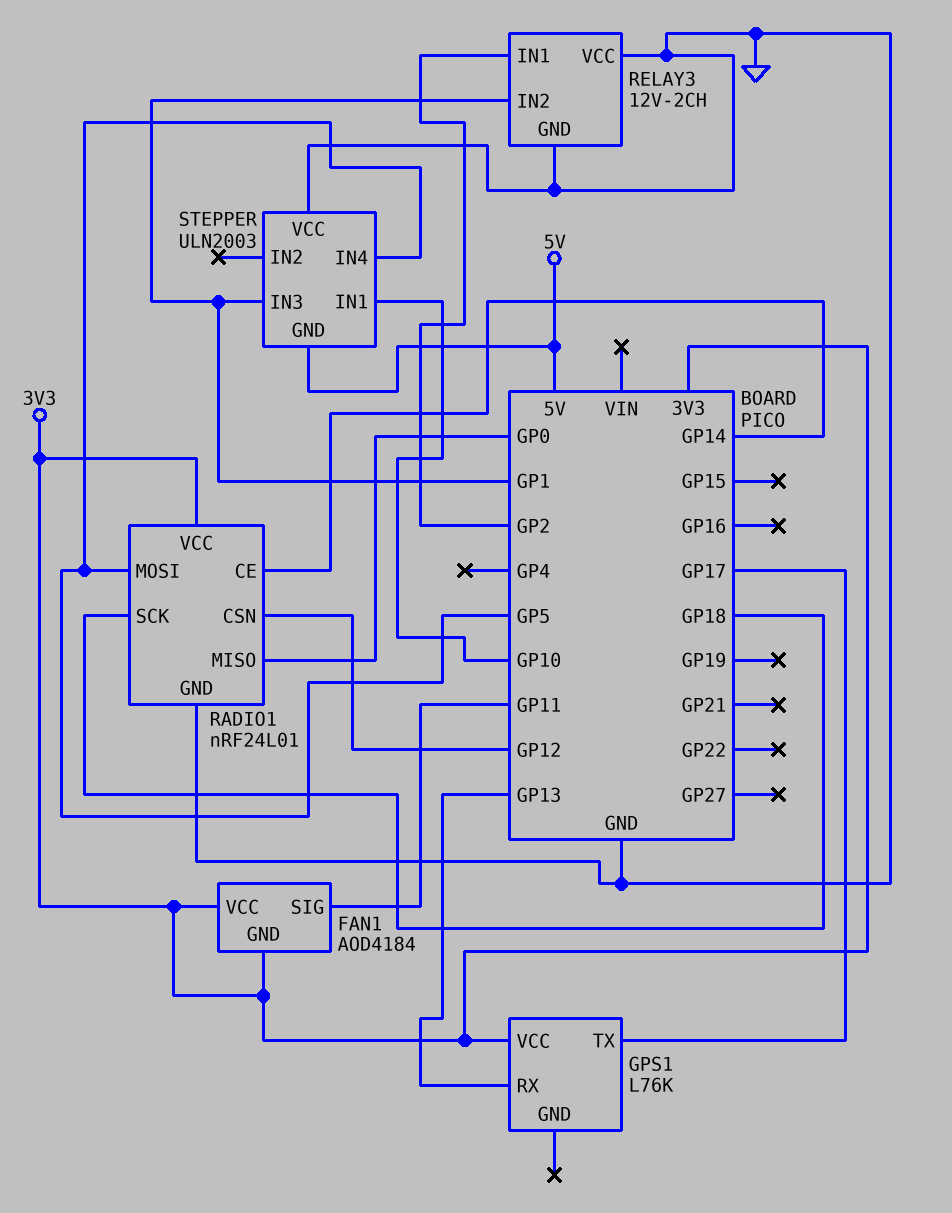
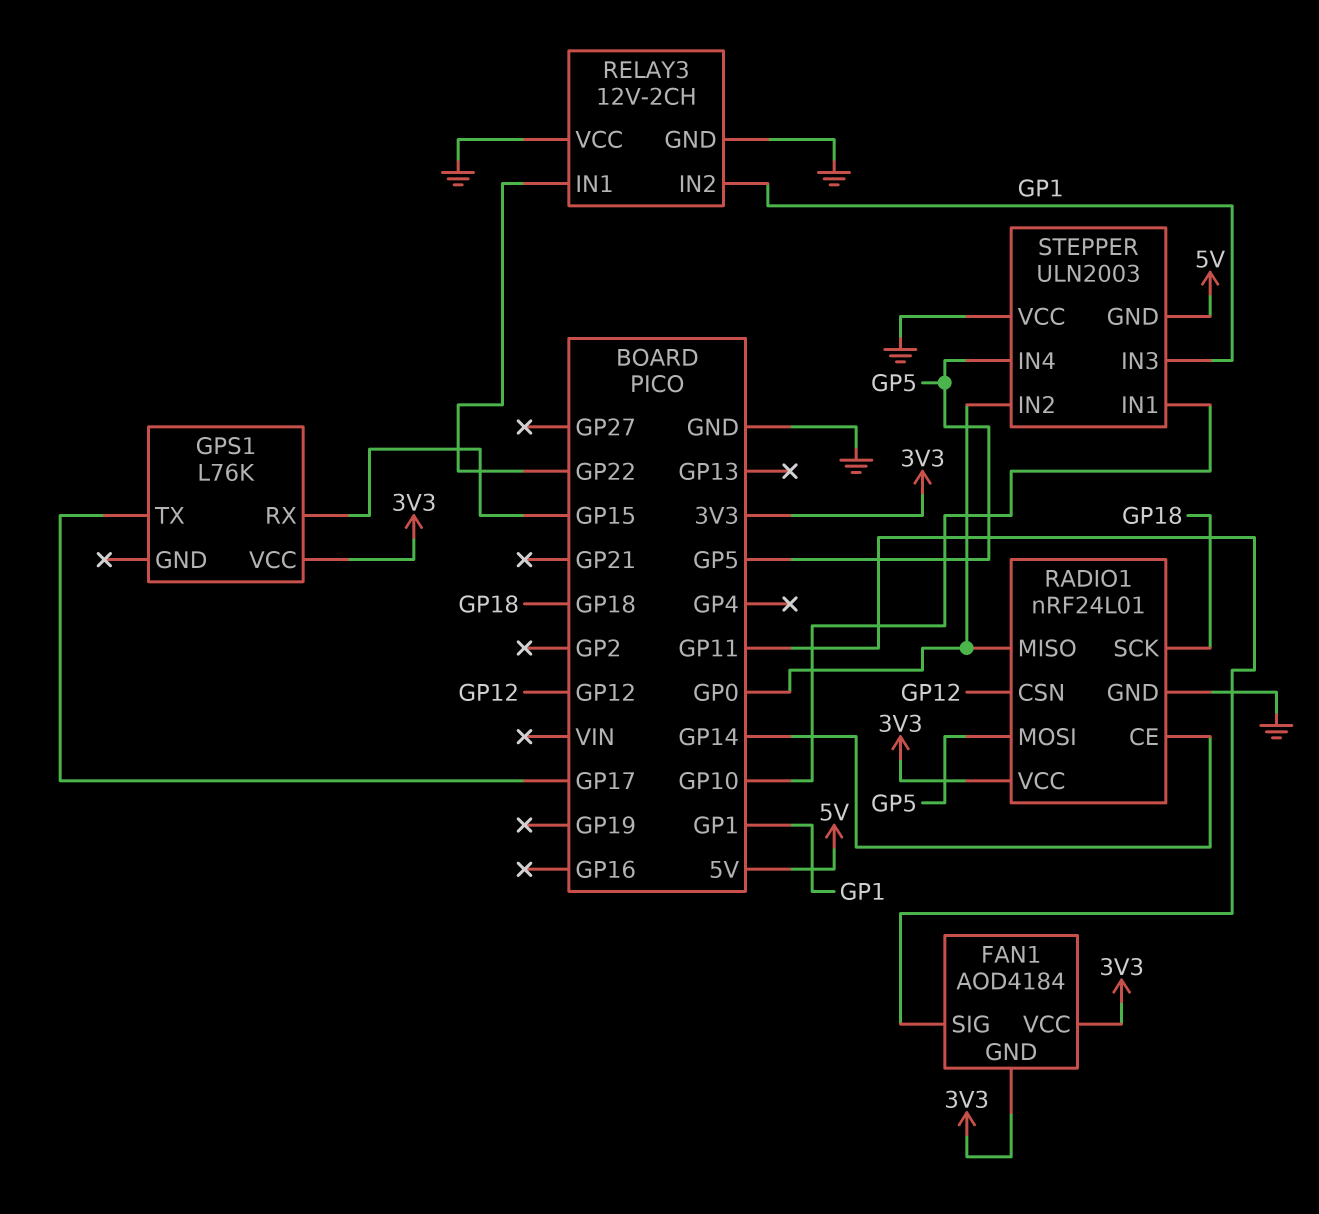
GPS1 pin RX: GP13 -> GP15
RELAY3 pin IN1: GP2 -> GP22
STEPPER pin IN2: none -> GP0

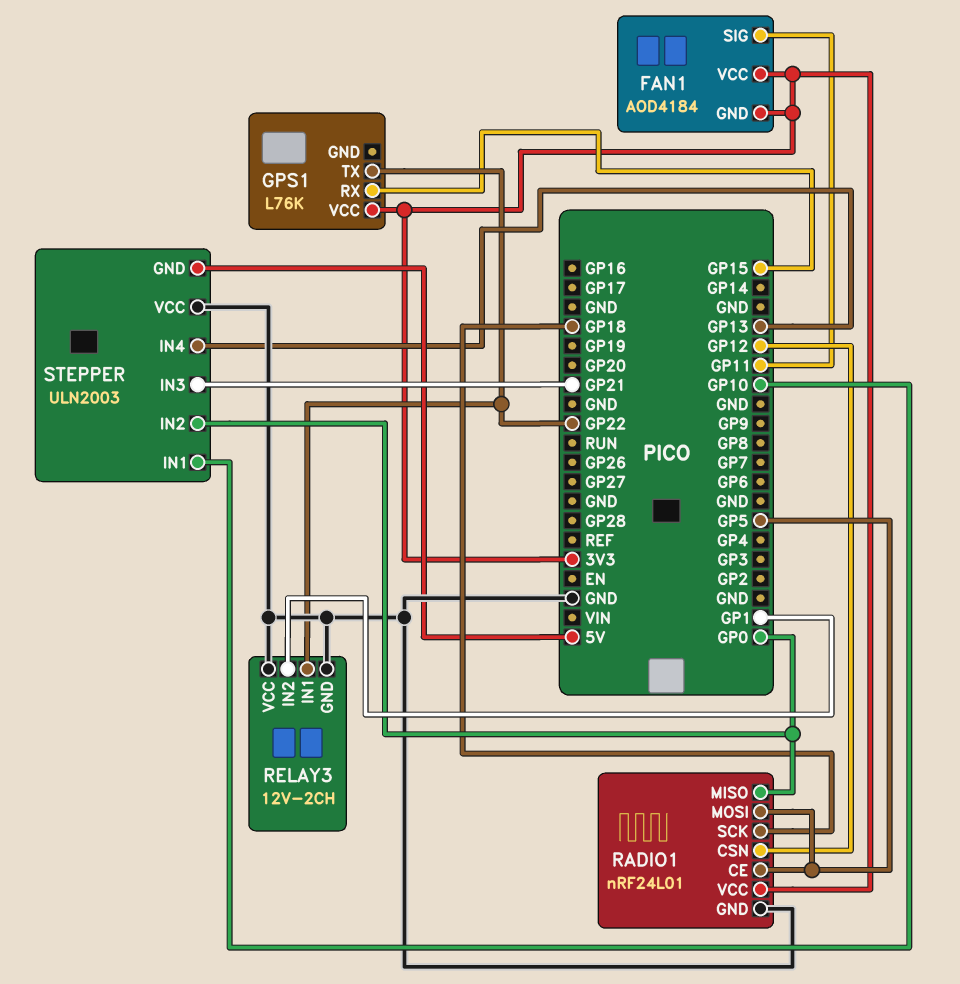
GPS1 pin TX: GP17 -> GP22
RADIO1 pin CE: GP14 -> GP5
STEPPER pin IN3: GP1 -> GP21
STEPPER pin IN4: GP5 -> GP13

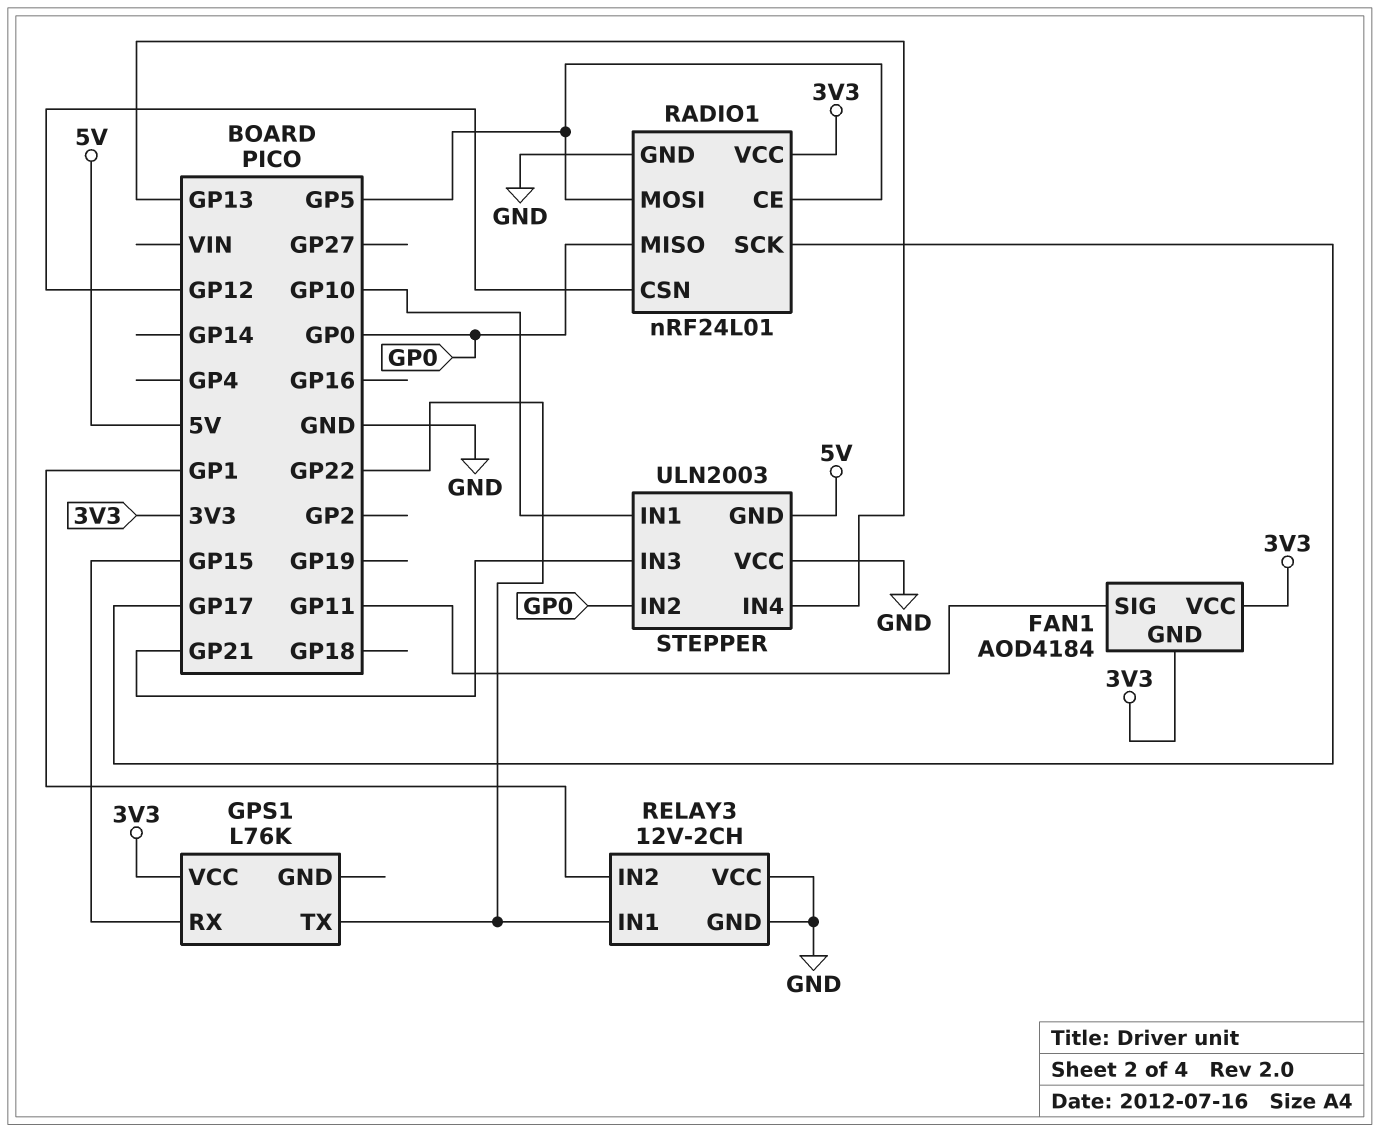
RADIO1 pin SCK: GP18 -> GP17

